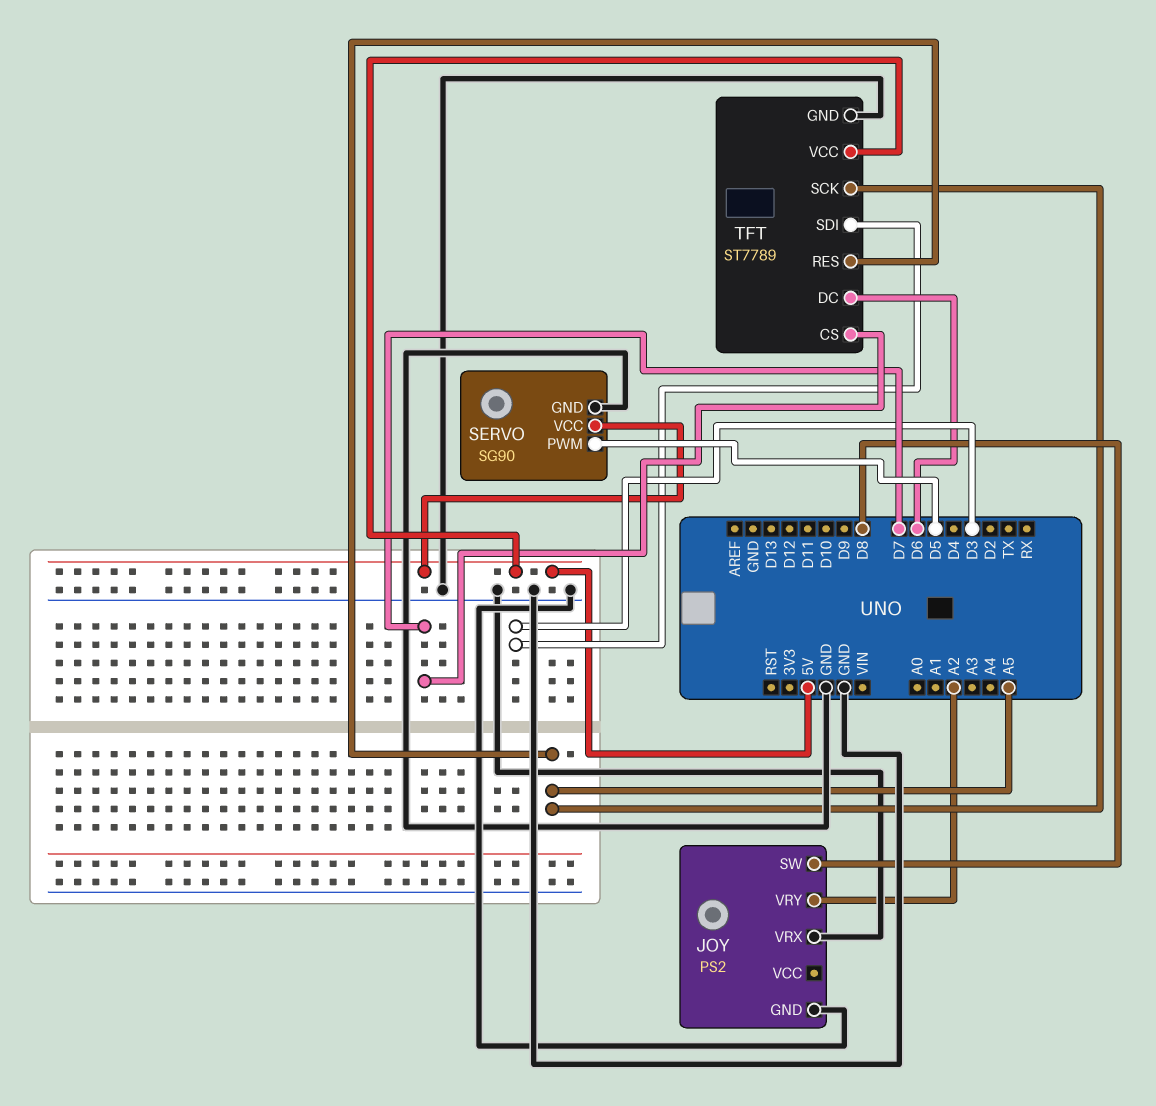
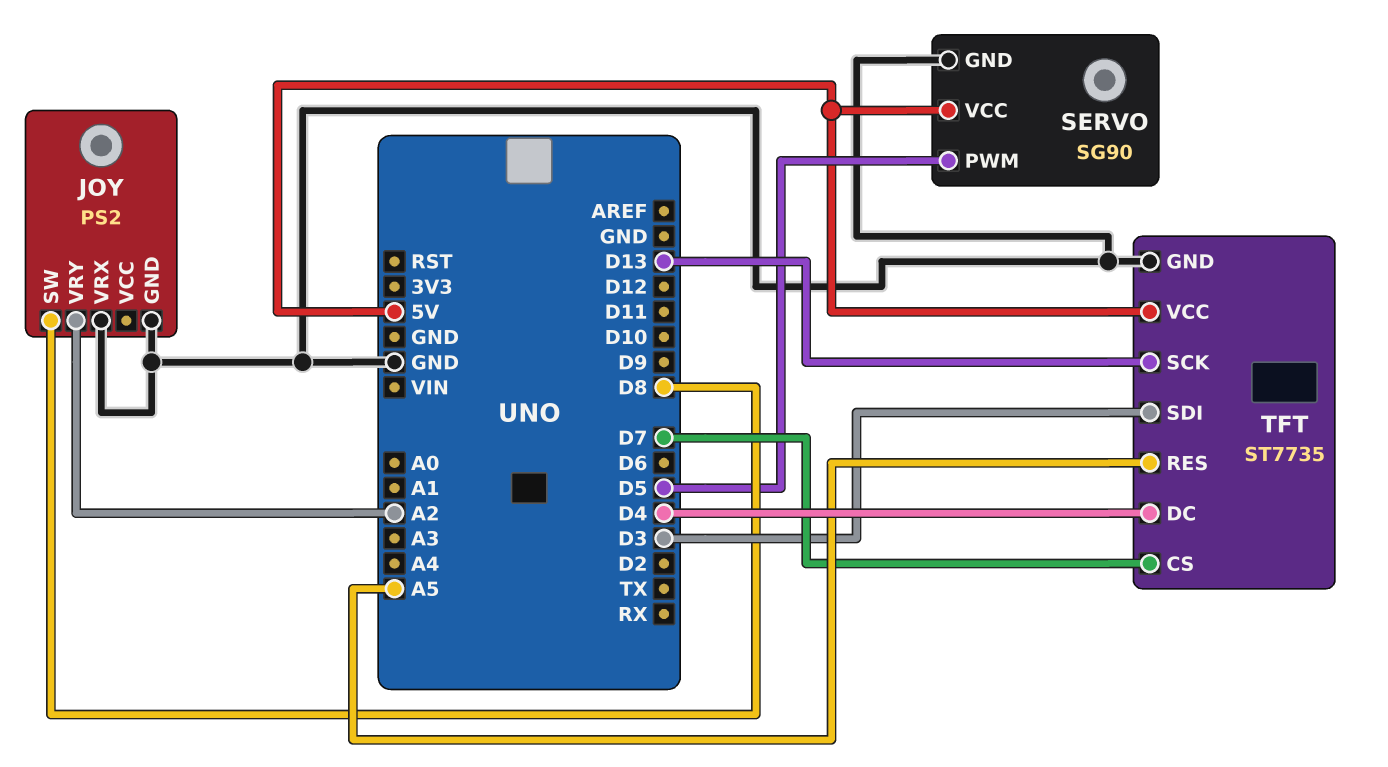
TFT: ST7789 -> ST7735
TFT pin DC: D6 -> D4
TFT pin SCK: A5 -> D13

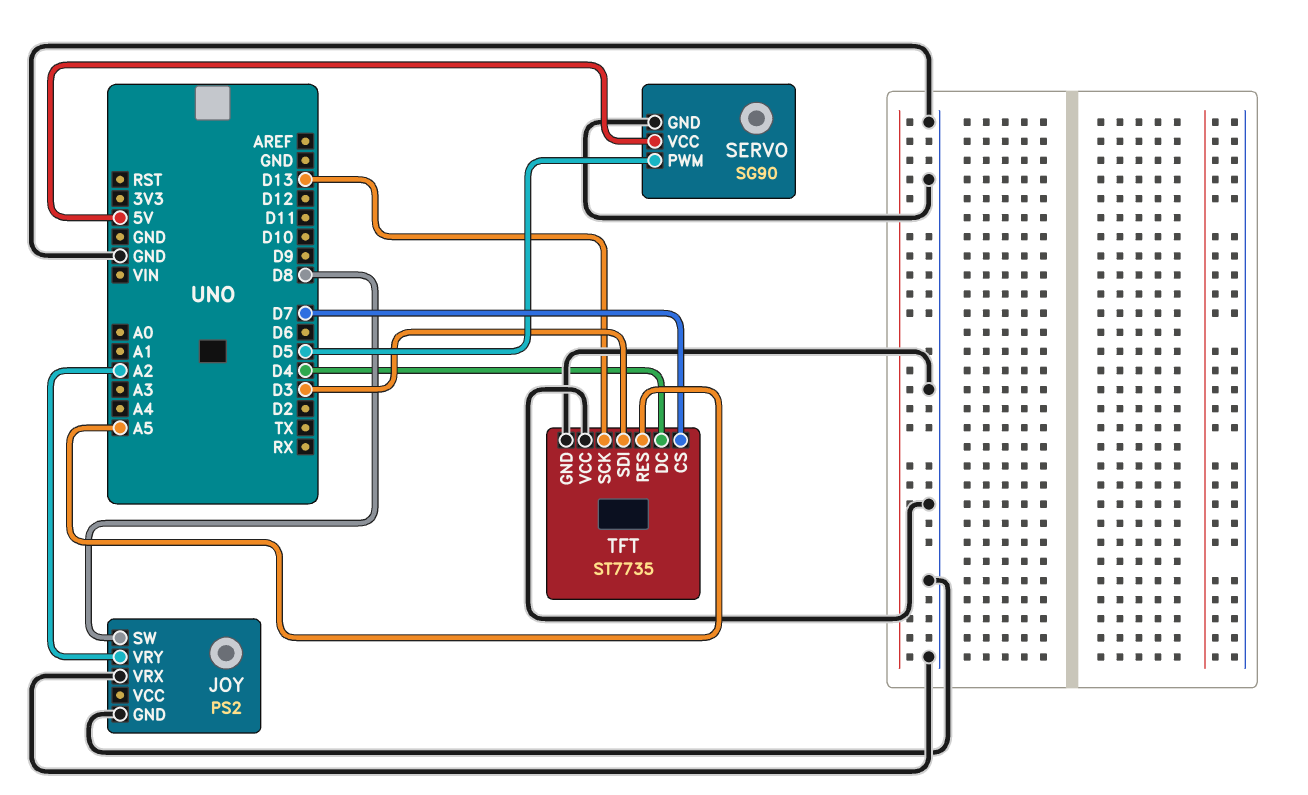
TFT pin VCC: 5V -> GND

